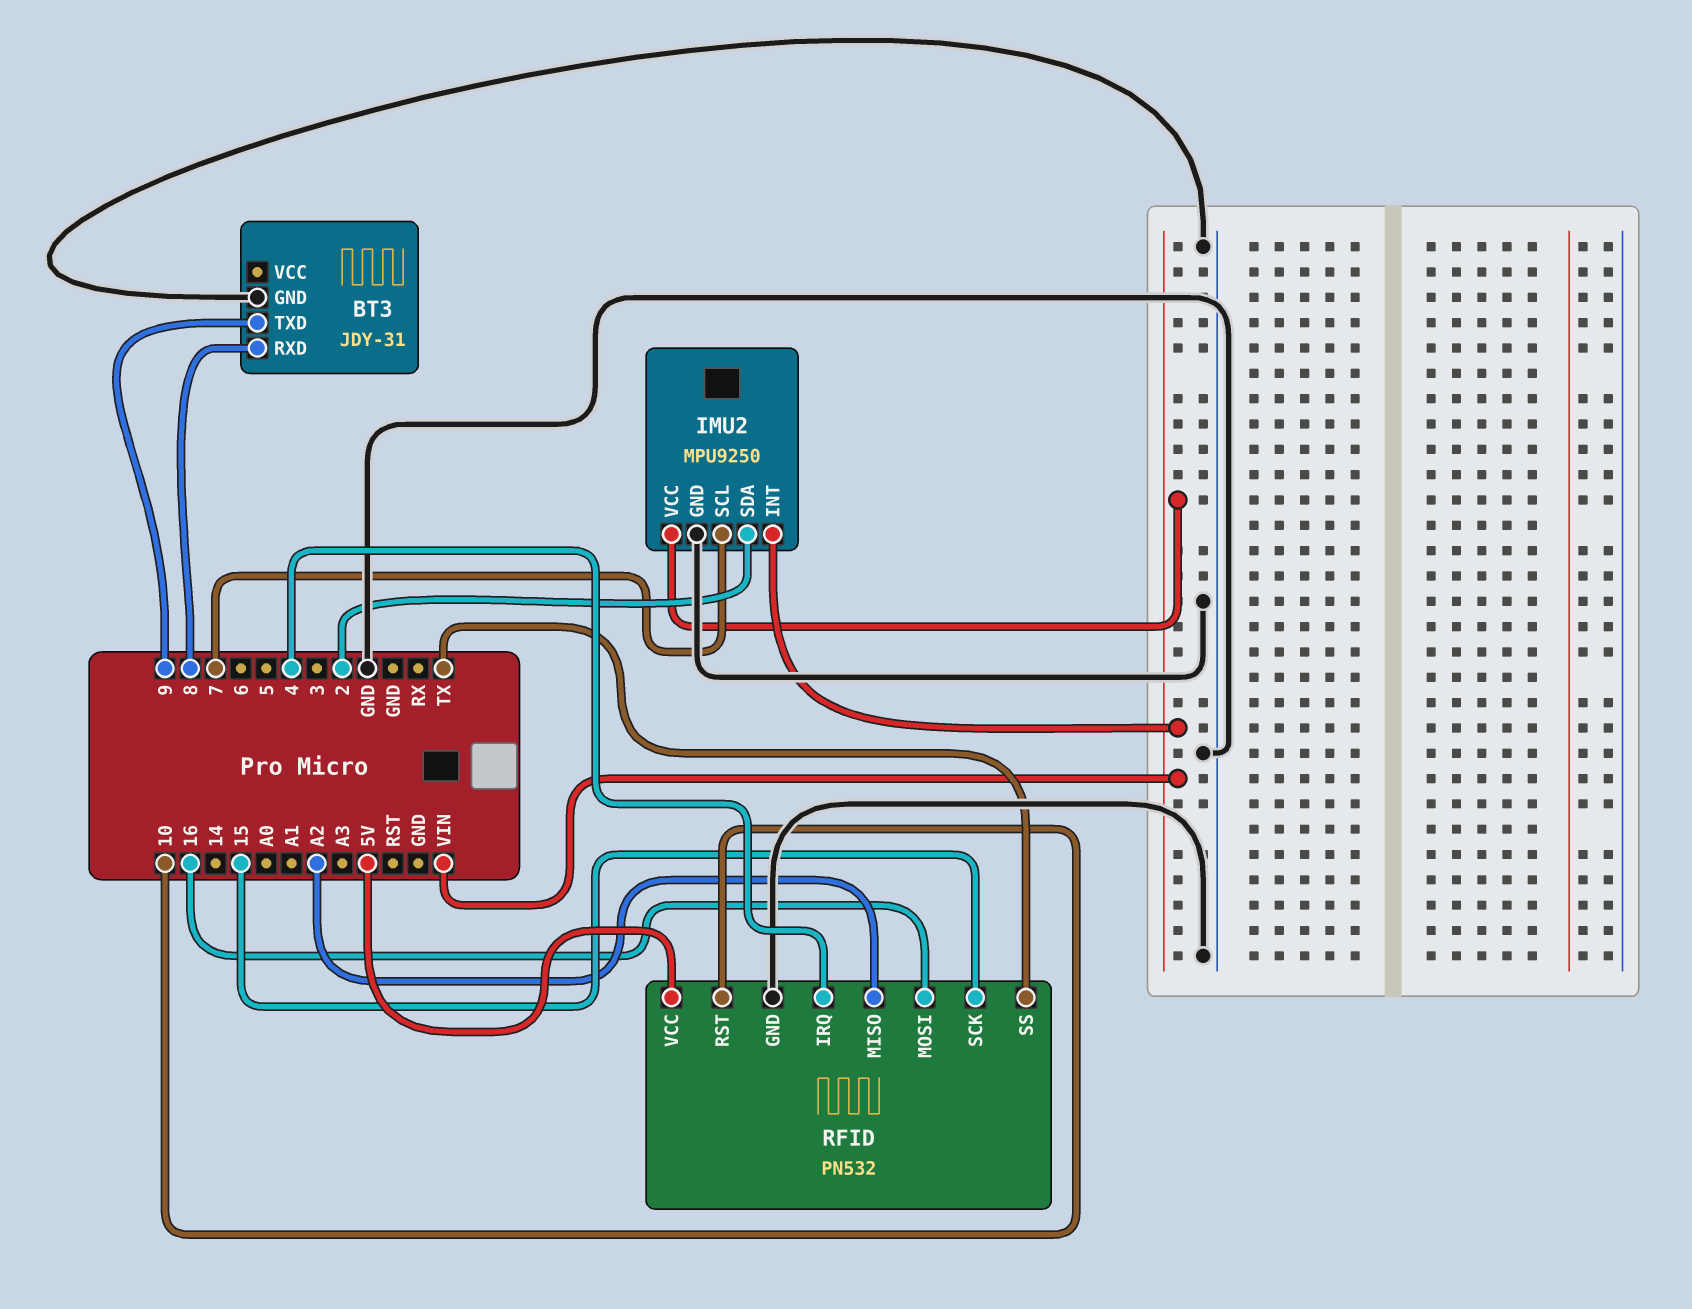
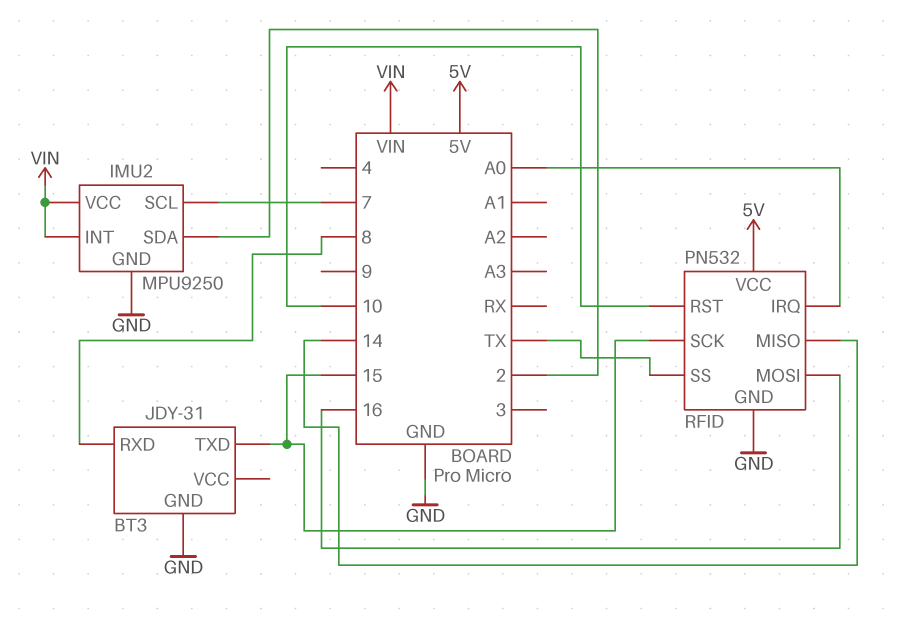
BT3 pin TXD: 9 -> 15
RFID pin IRQ: 4 -> A0
RFID pin MISO: A2 -> 14

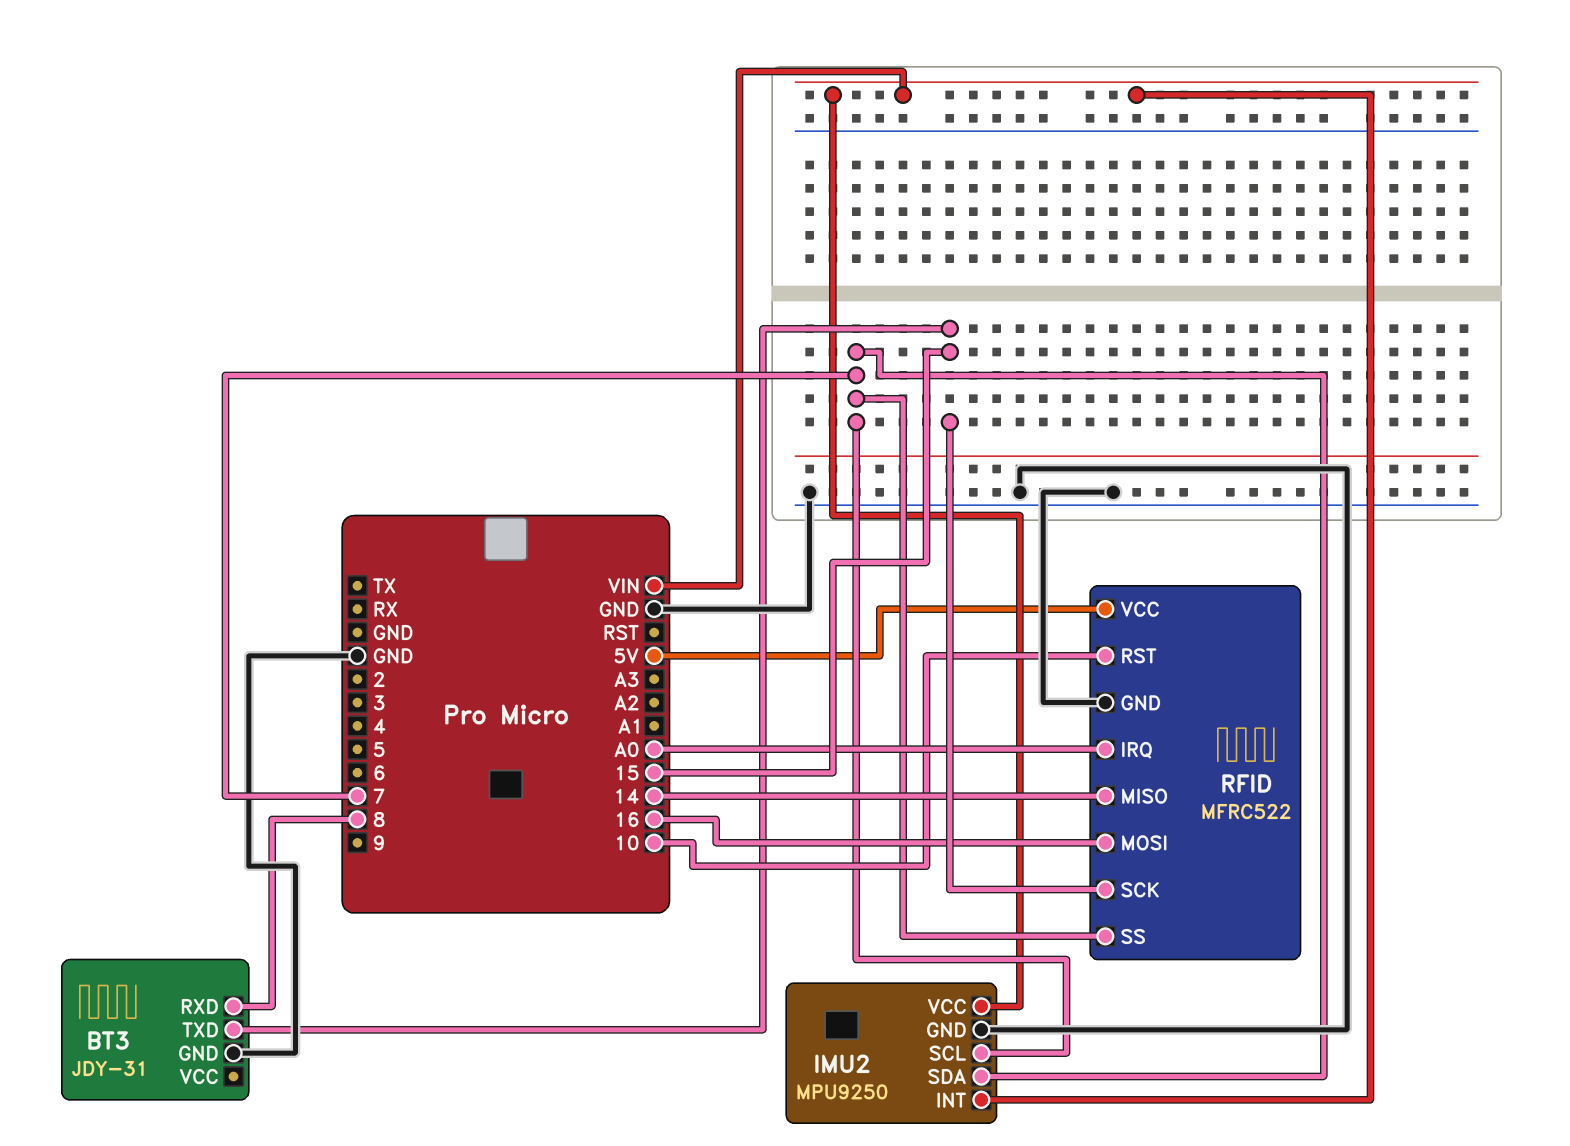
IMU2 pin SDA: 2 -> 7
RFID: PN532 -> MFRC522
RFID pin SS: TX -> 7

